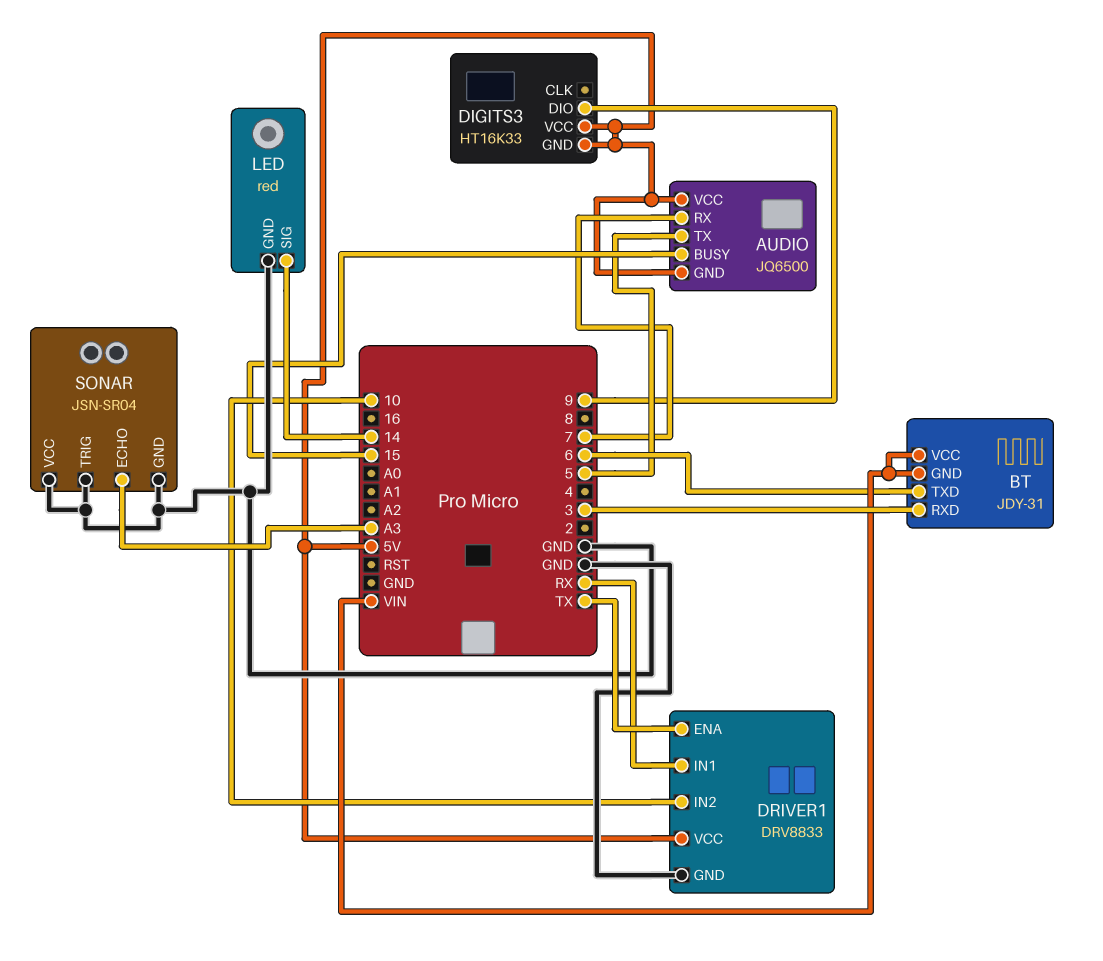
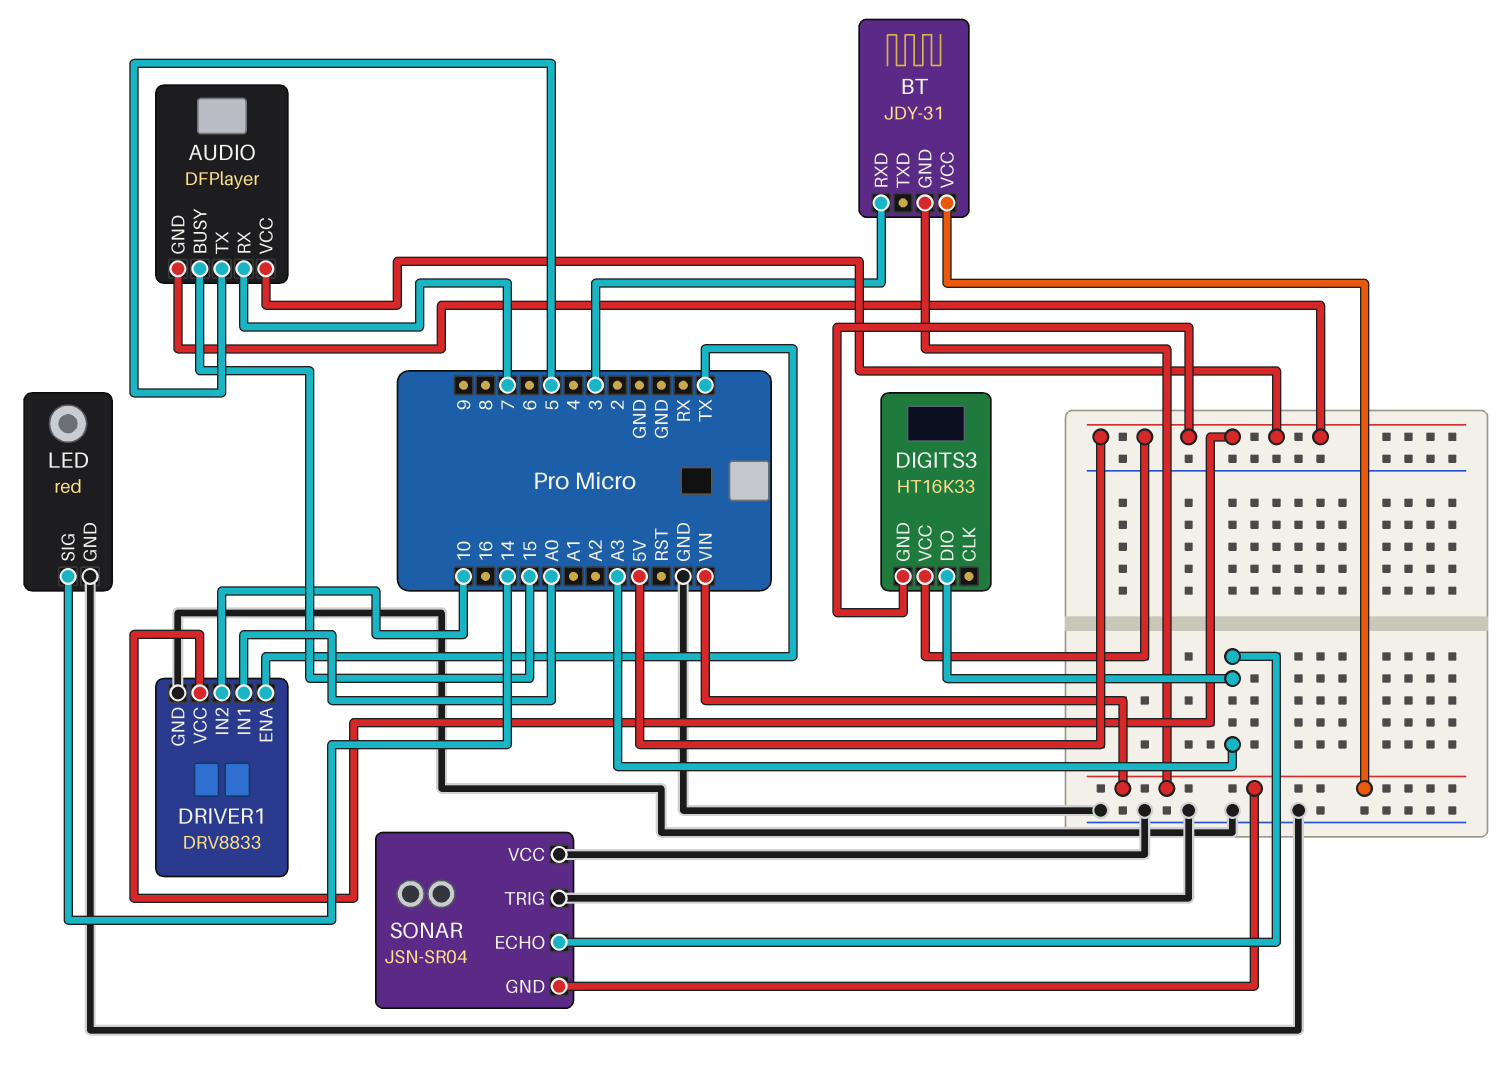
AUDIO: JQ6500 -> DFPlayer
BT pin TXD: 6 -> none
DIGITS3 pin DIO: 9 -> A3
DRIVER1 pin IN1: RX -> A0
SONAR pin GND: GND -> VIN

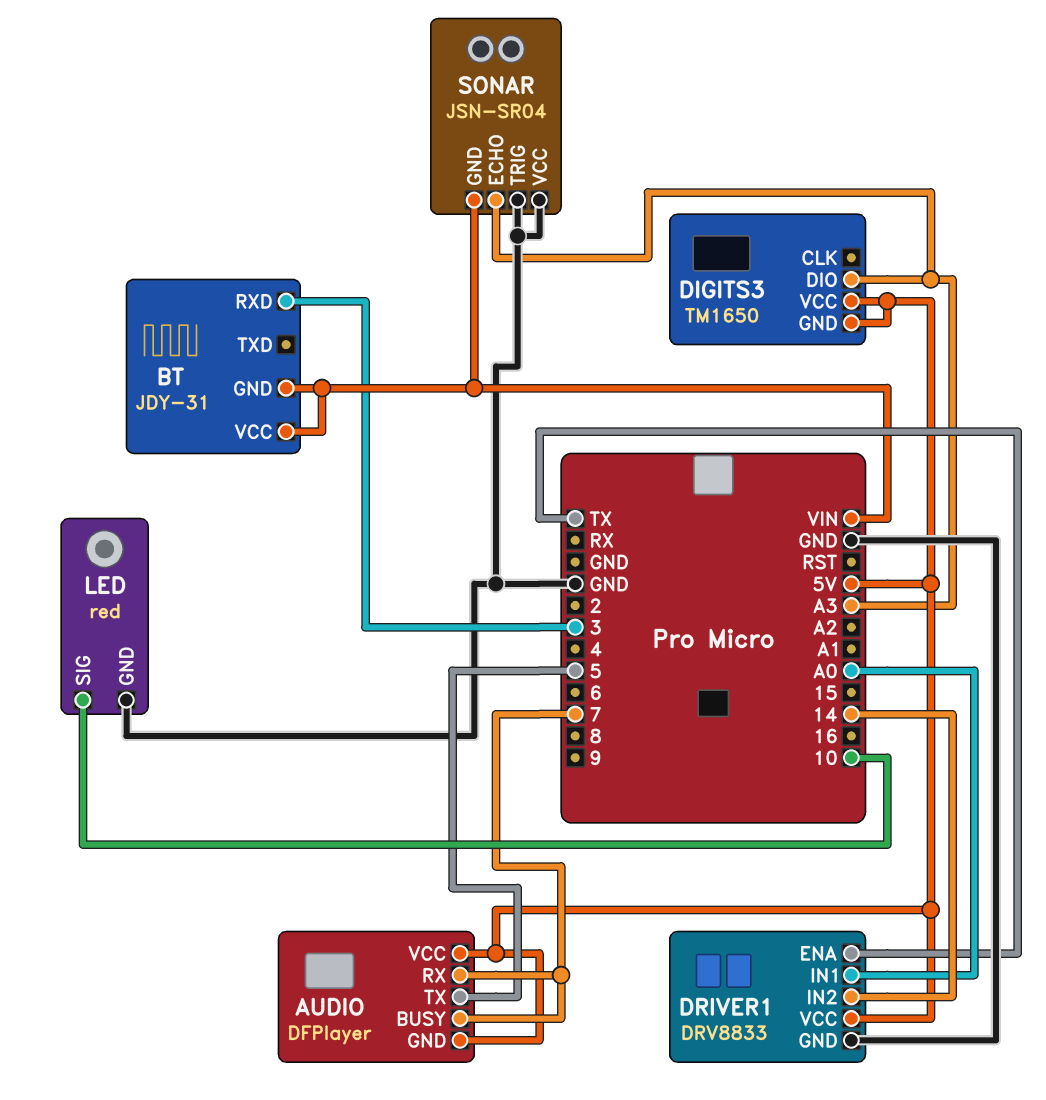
AUDIO pin BUSY: 15 -> 7
DIGITS3: HT16K33 -> TM1650
DRIVER1 pin IN2: 10 -> 14
LED pin SIG: 14 -> 10

